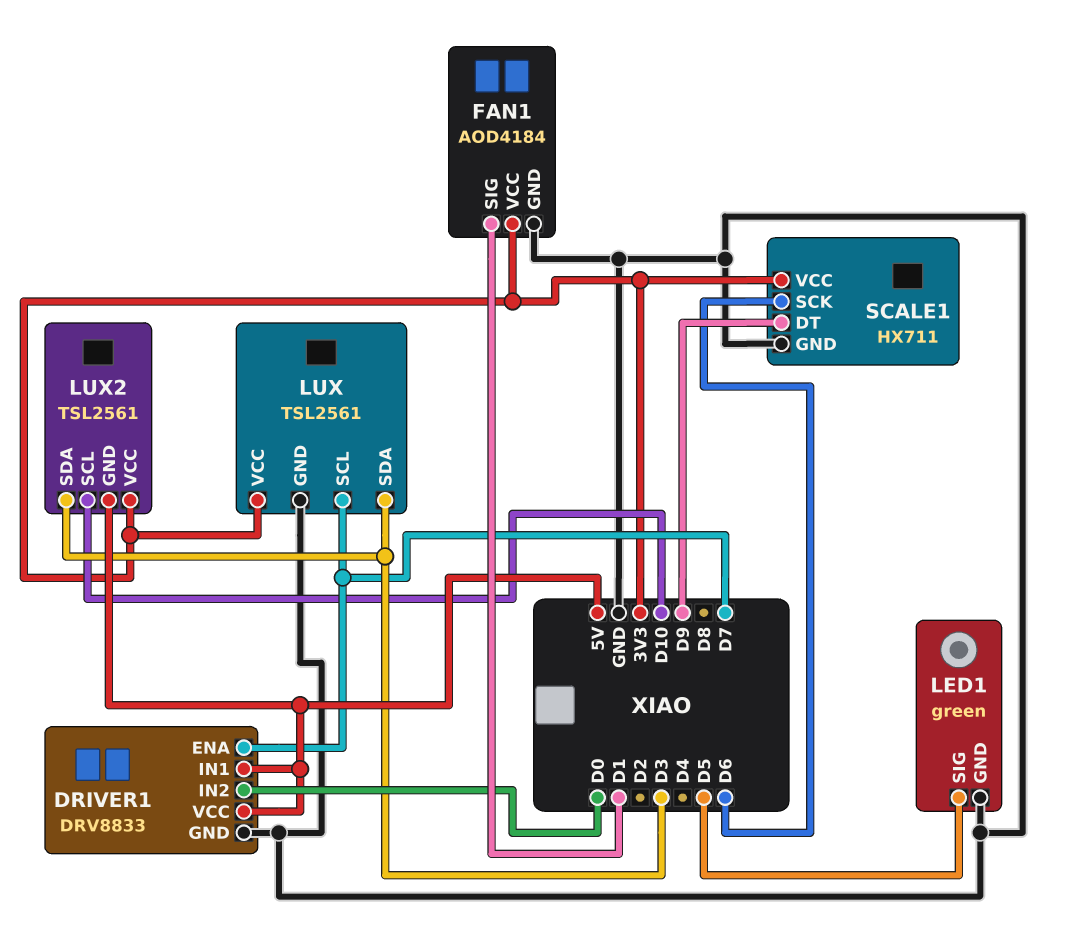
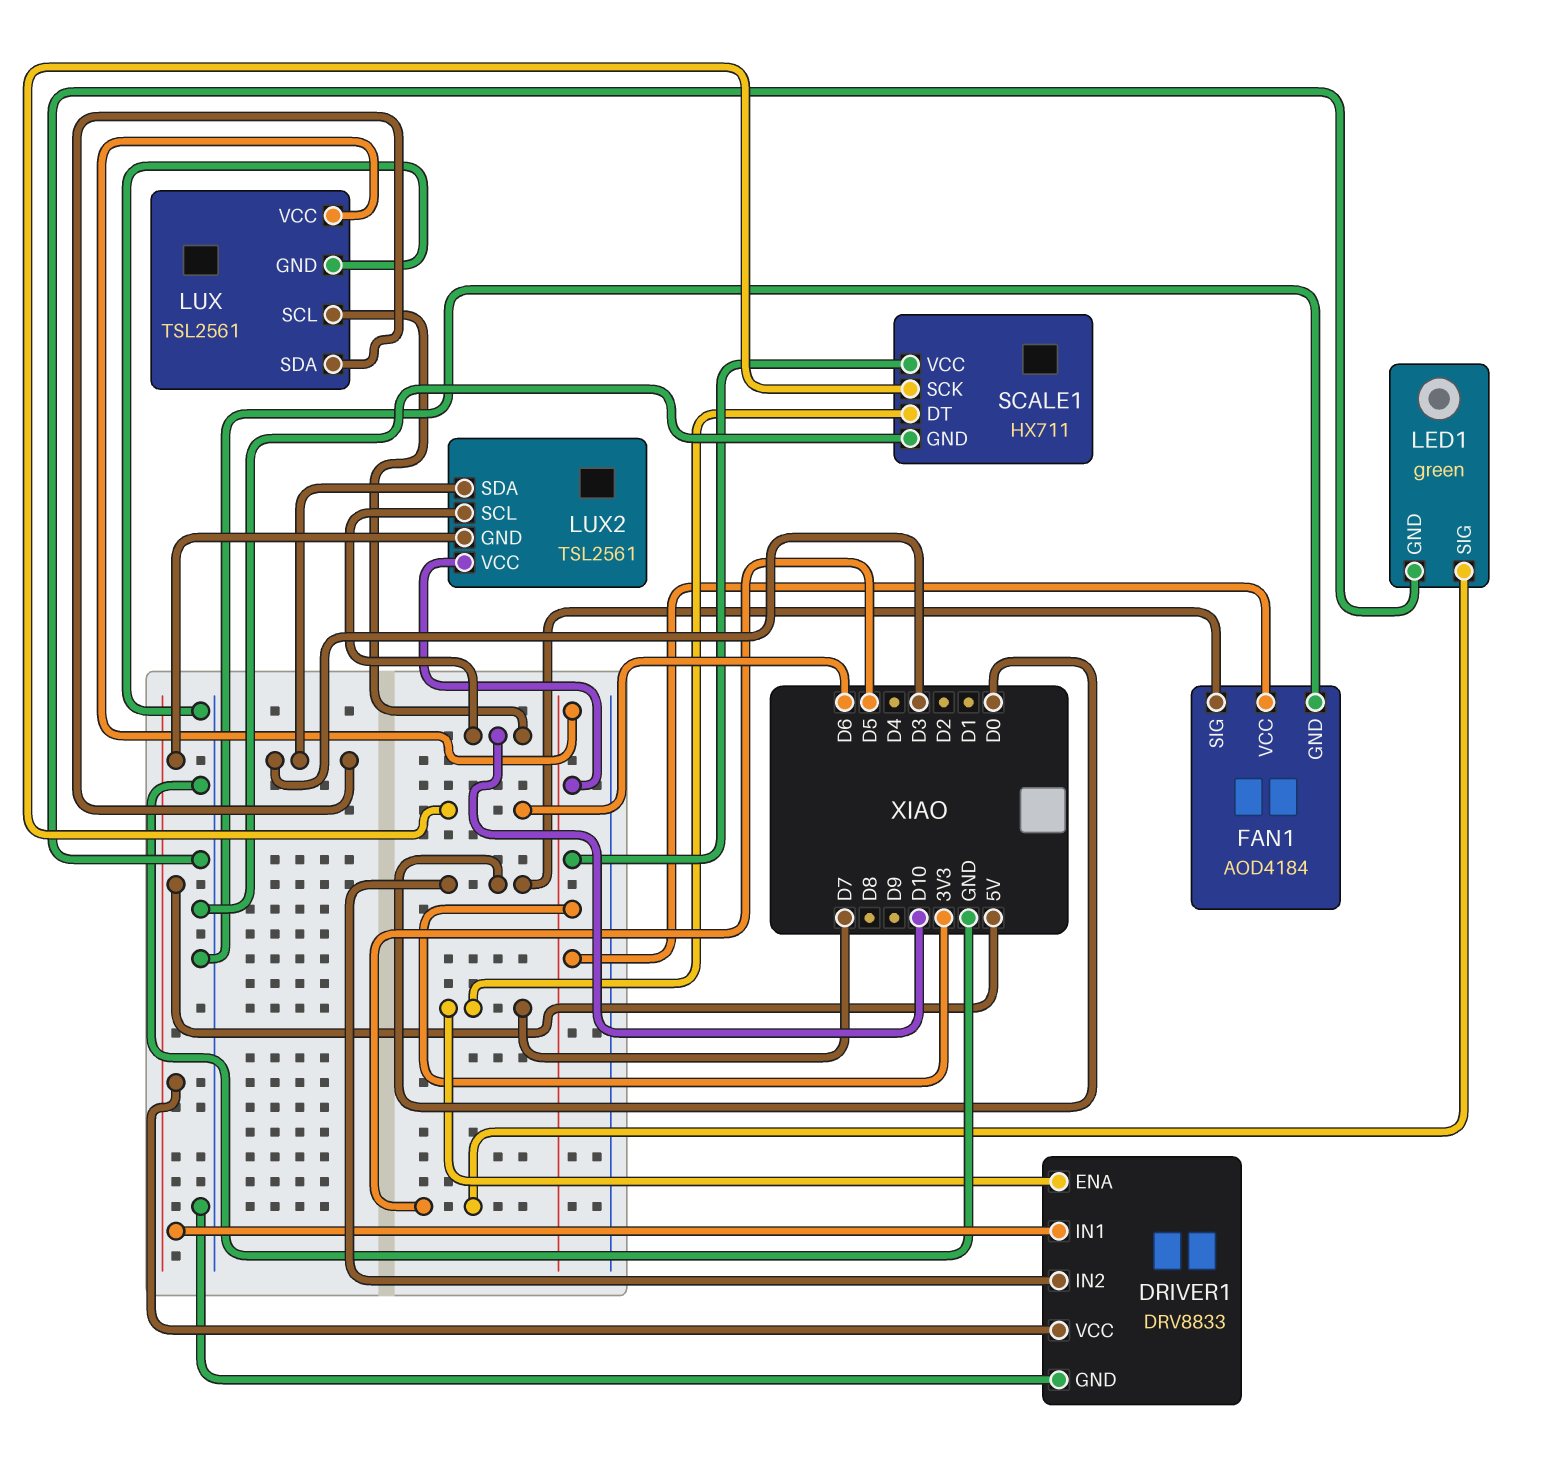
FAN1 pin SIG: D1 -> D0
LUX pin SCL: D7 -> D10
SCALE1 pin DT: D9 -> D7

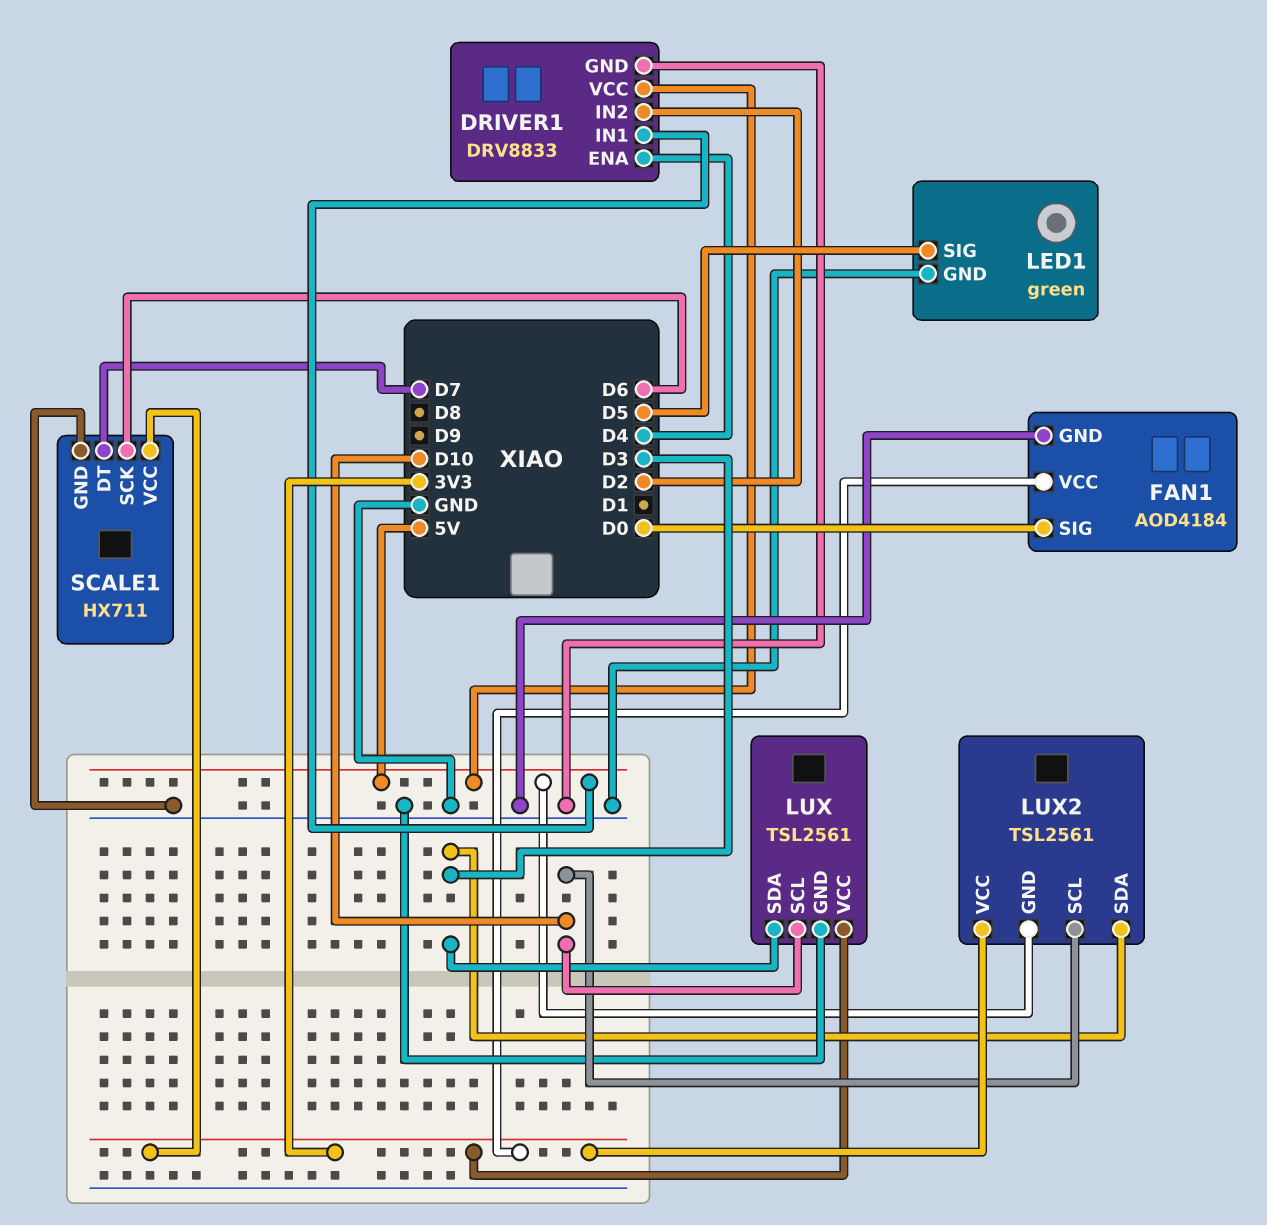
DRIVER1 pin ENA: D7 -> D4
DRIVER1 pin IN2: D0 -> D2

